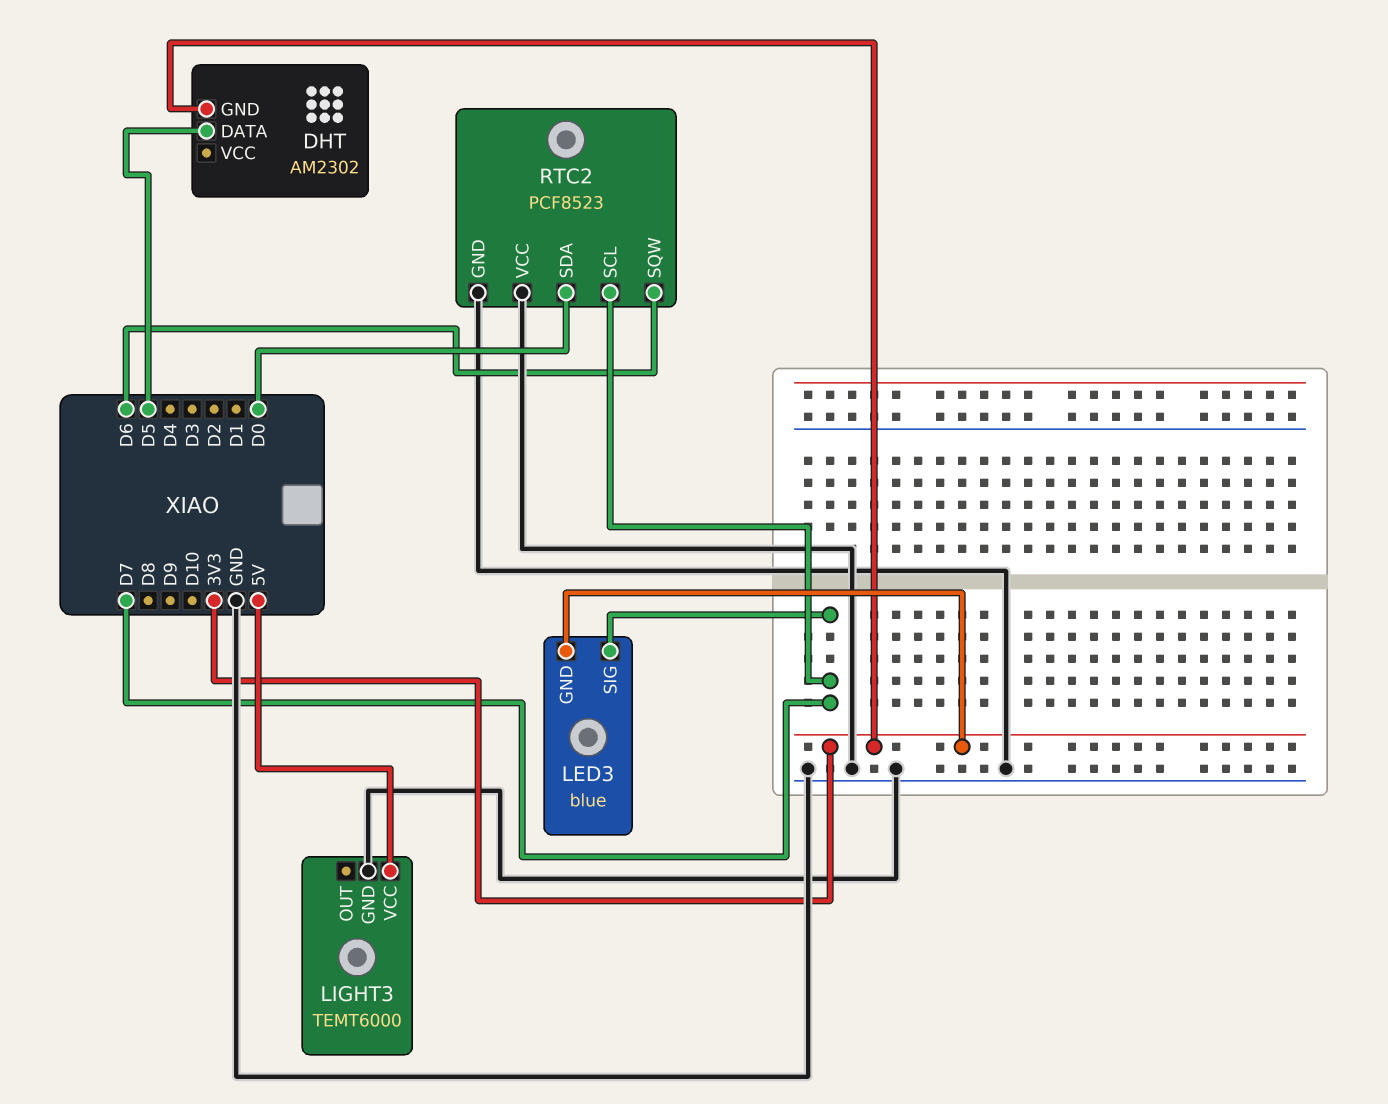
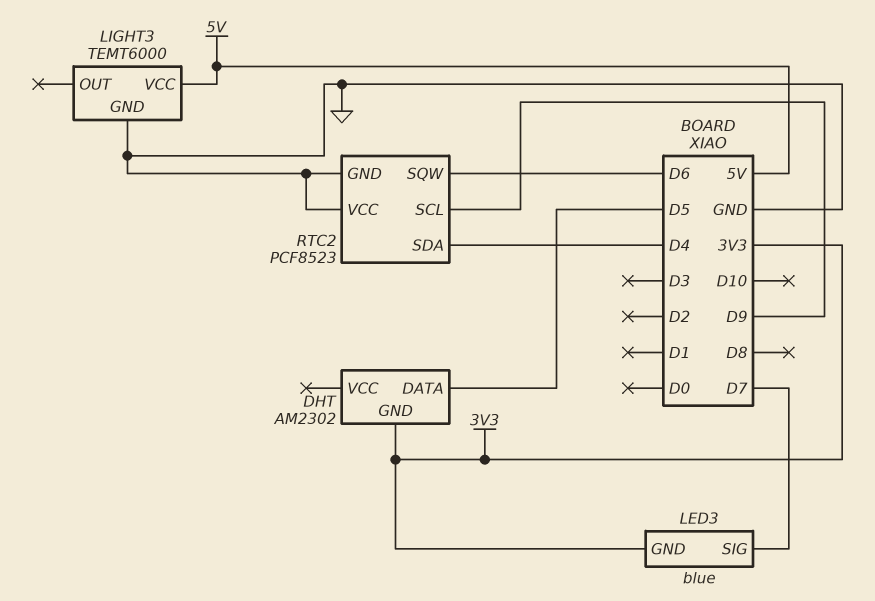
RTC2 pin SCL: D7 -> D9
RTC2 pin SDA: D0 -> D4

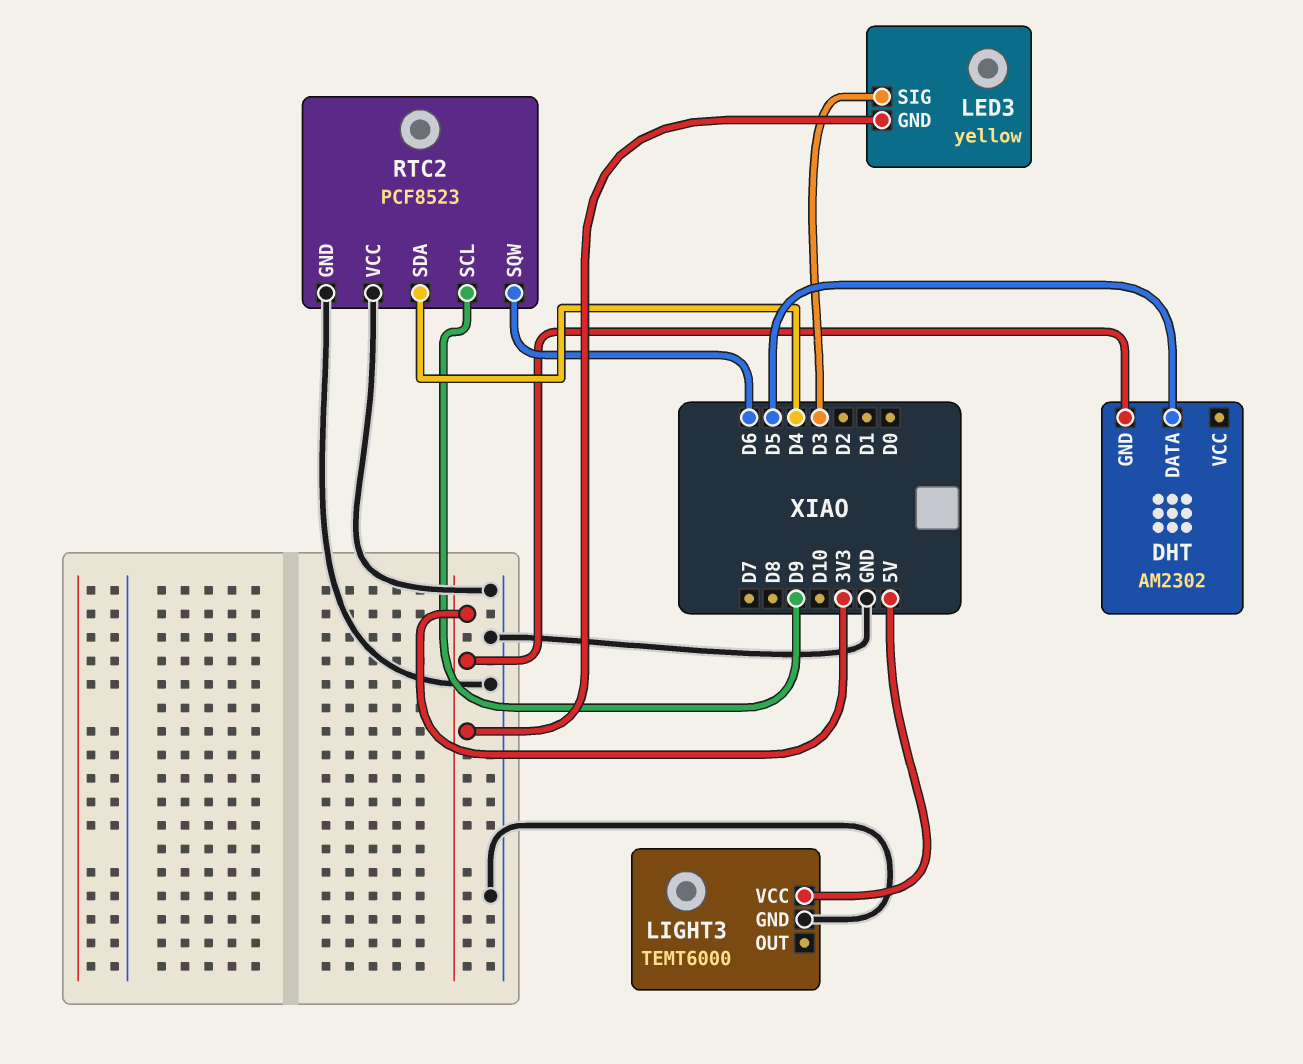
LED3: blue -> yellow
LED3 pin SIG: D7 -> D3

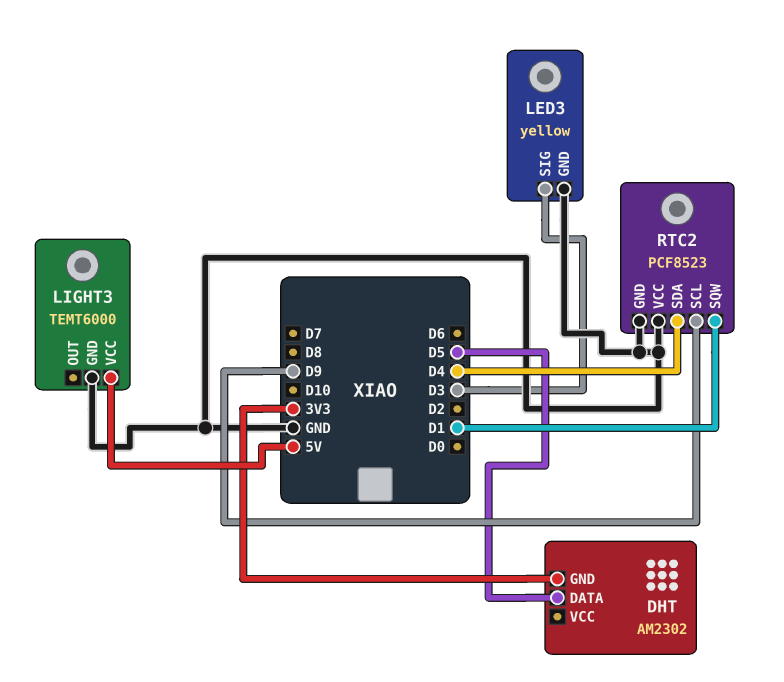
LED3 pin GND: 3V3 -> GND
RTC2 pin SQW: D6 -> D1

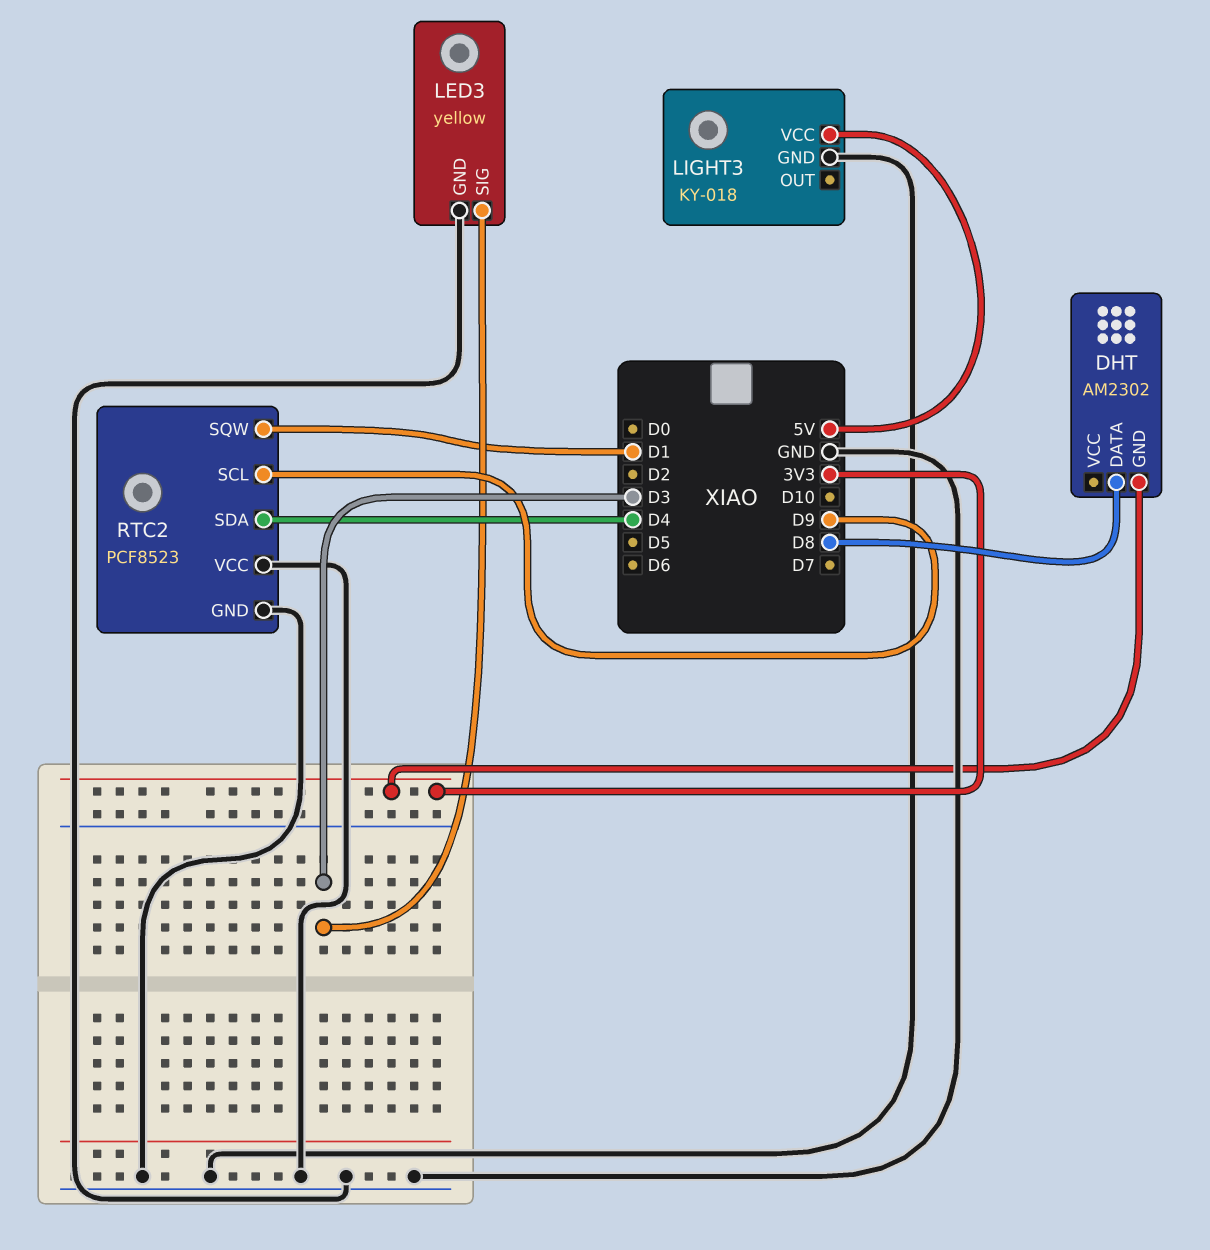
DHT pin DATA: D5 -> D8
LIGHT3: TEMT6000 -> KY-018

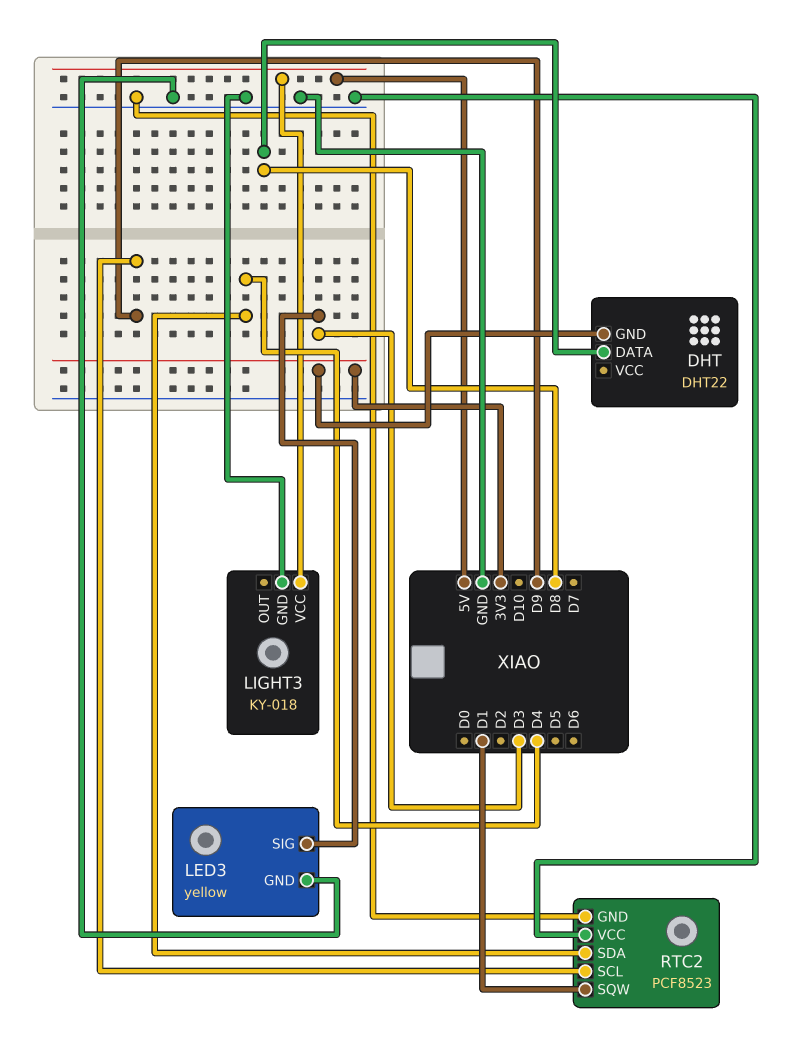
DHT: AM2302 -> DHT22

